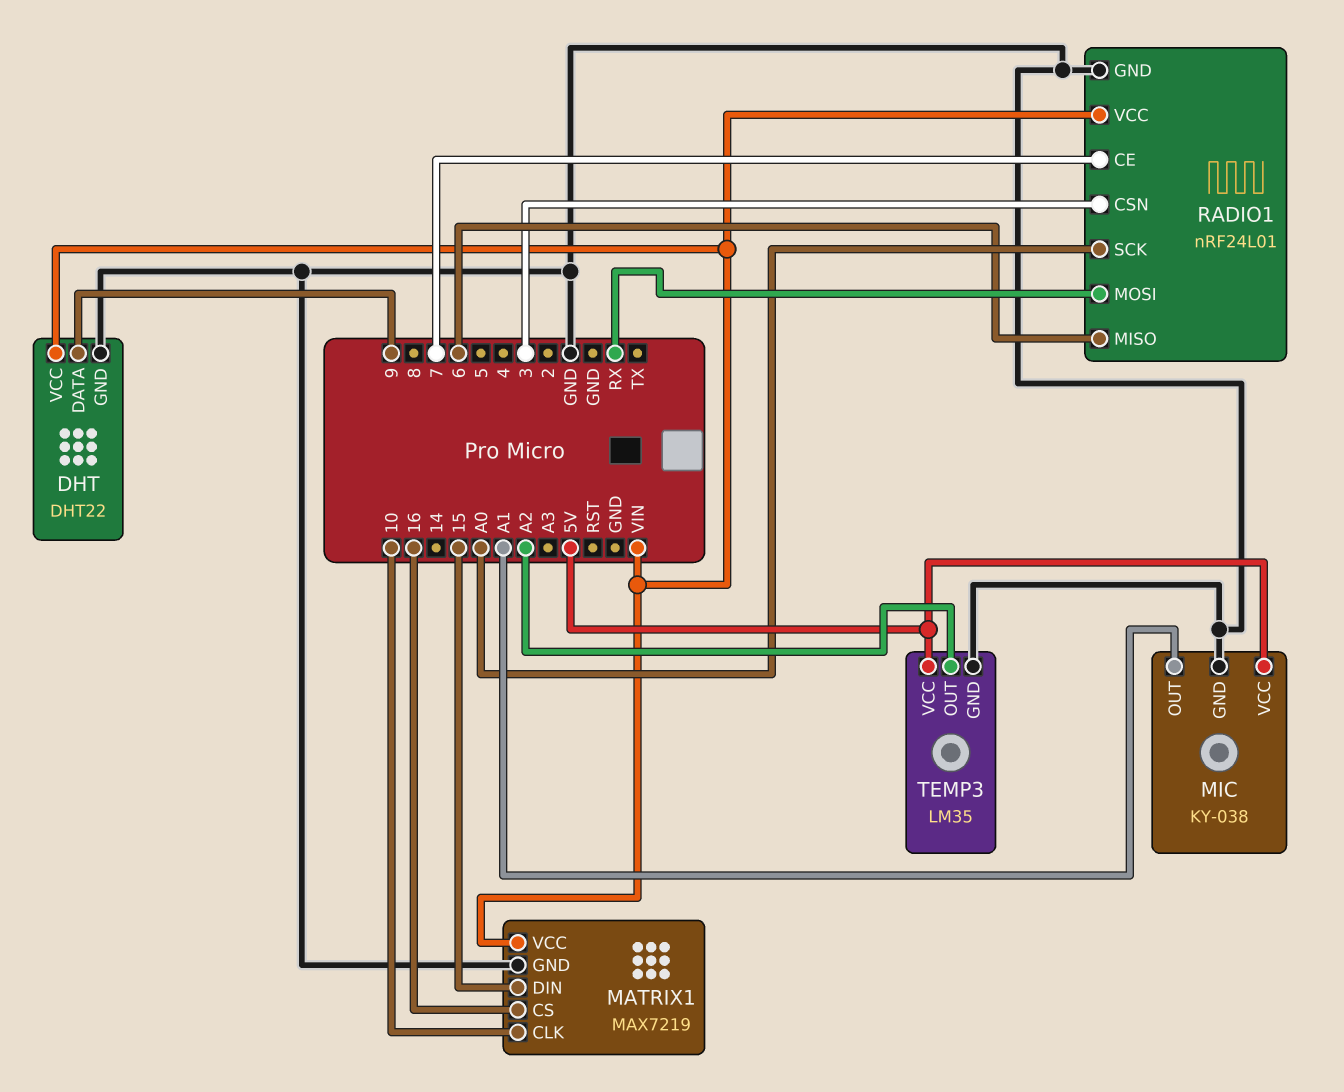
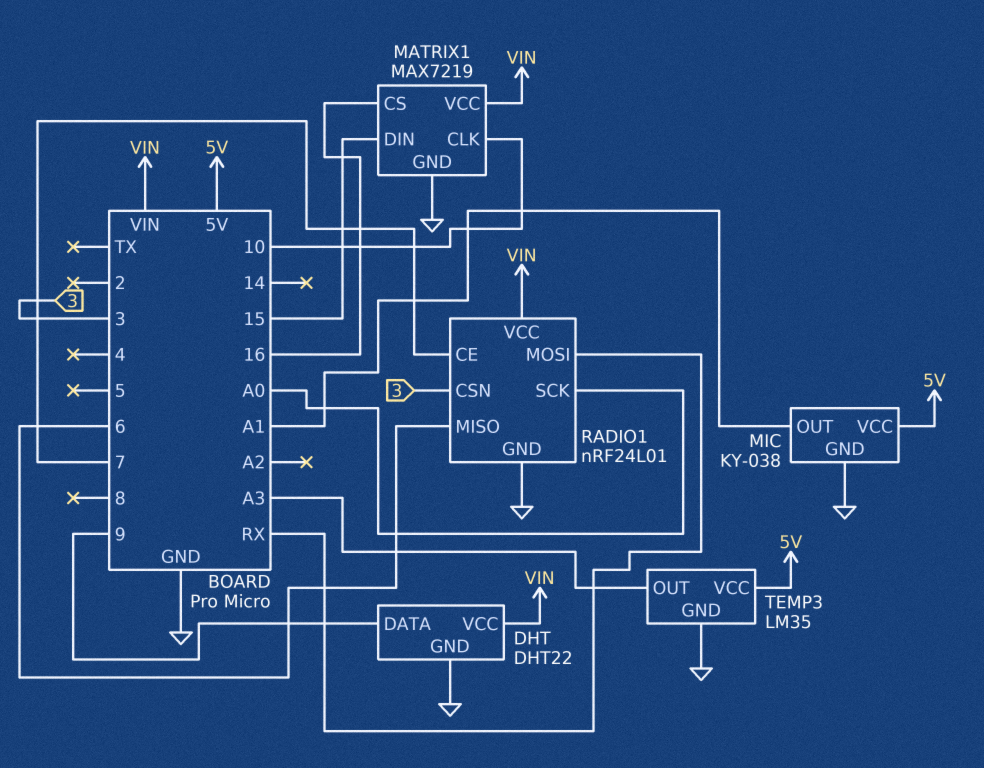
TEMP3 pin OUT: A2 -> A3

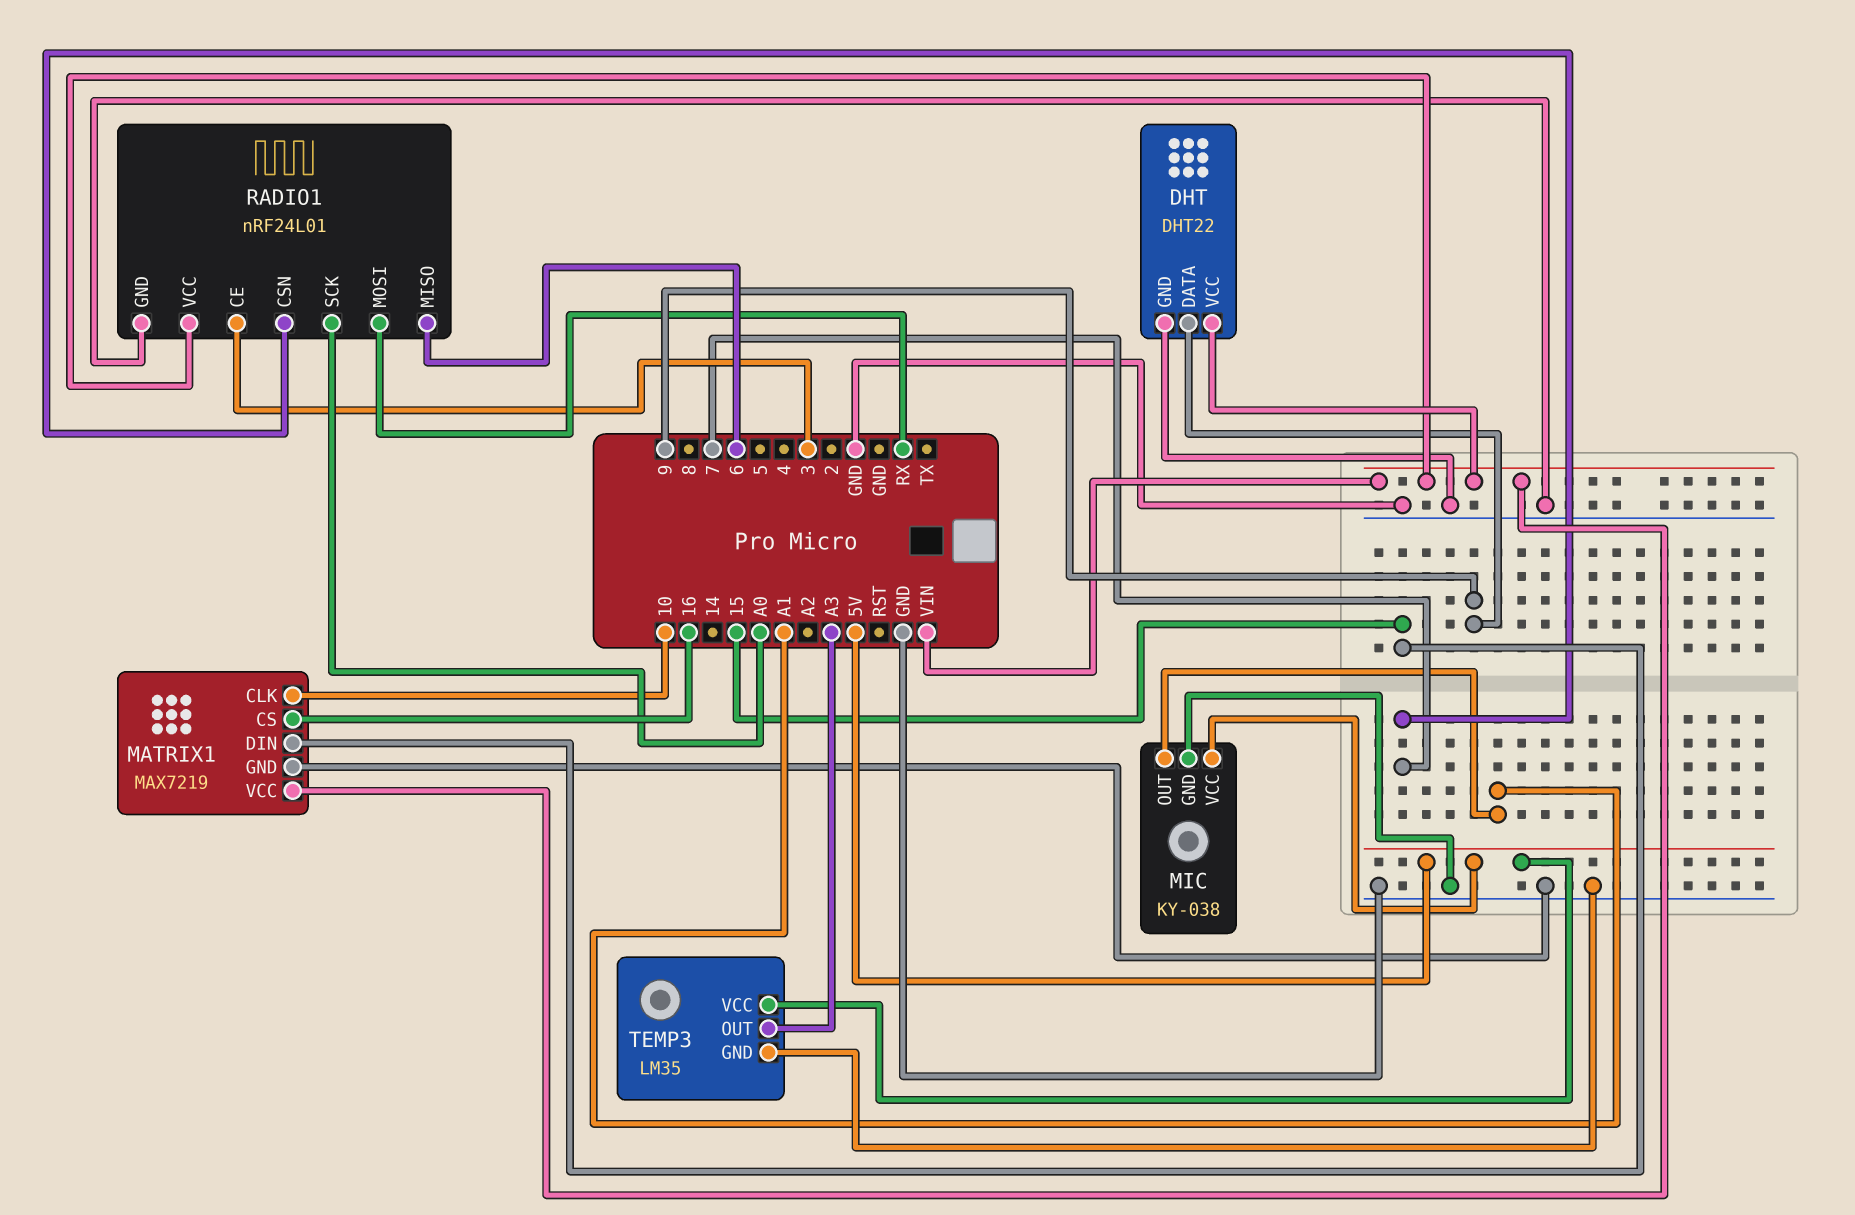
RADIO1 pin CE: 7 -> 3
RADIO1 pin CSN: 3 -> 7

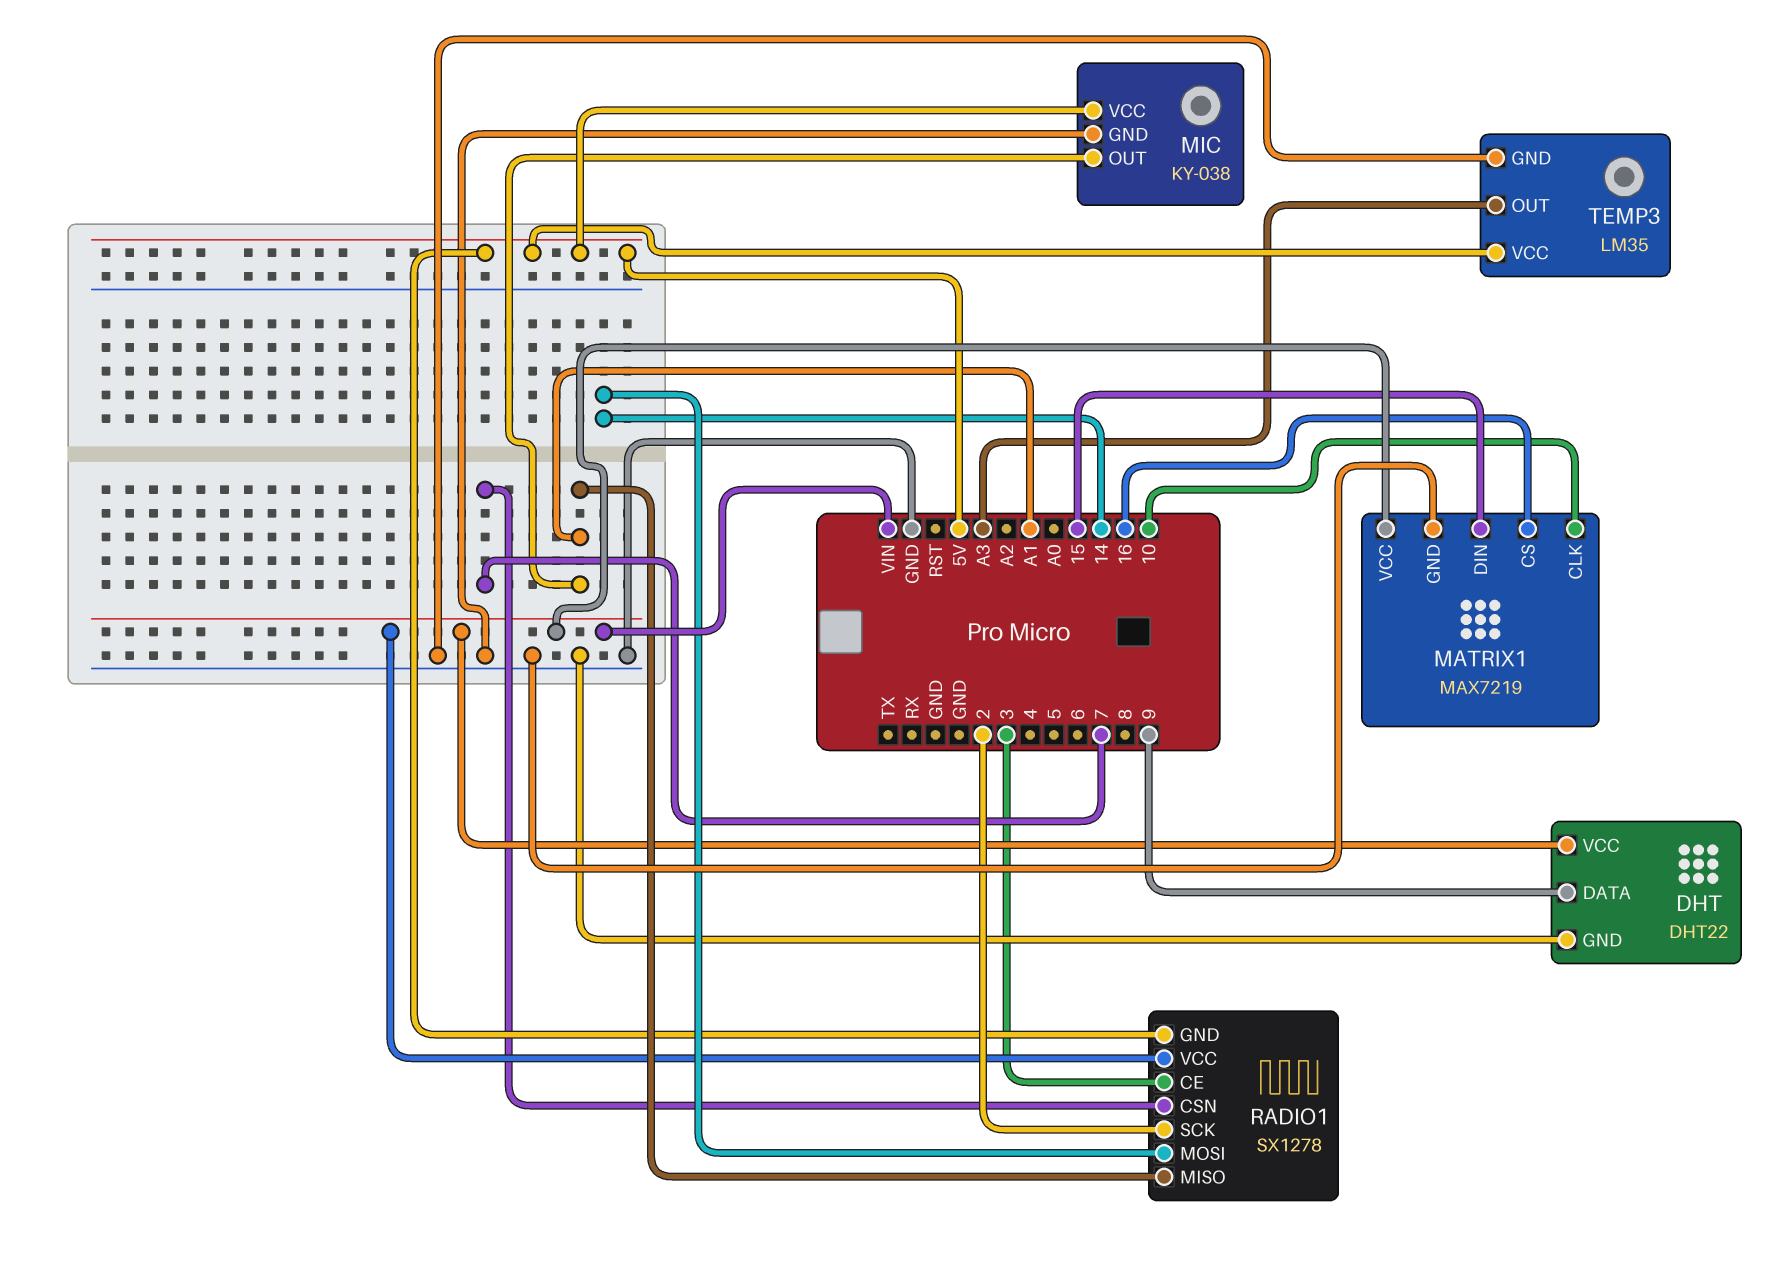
RADIO1: nRF24L01 -> SX1278
RADIO1 pin GND: GND -> 5V
RADIO1 pin MISO: 6 -> A1
RADIO1 pin MOSI: RX -> 14
RADIO1 pin SCK: A0 -> 2

